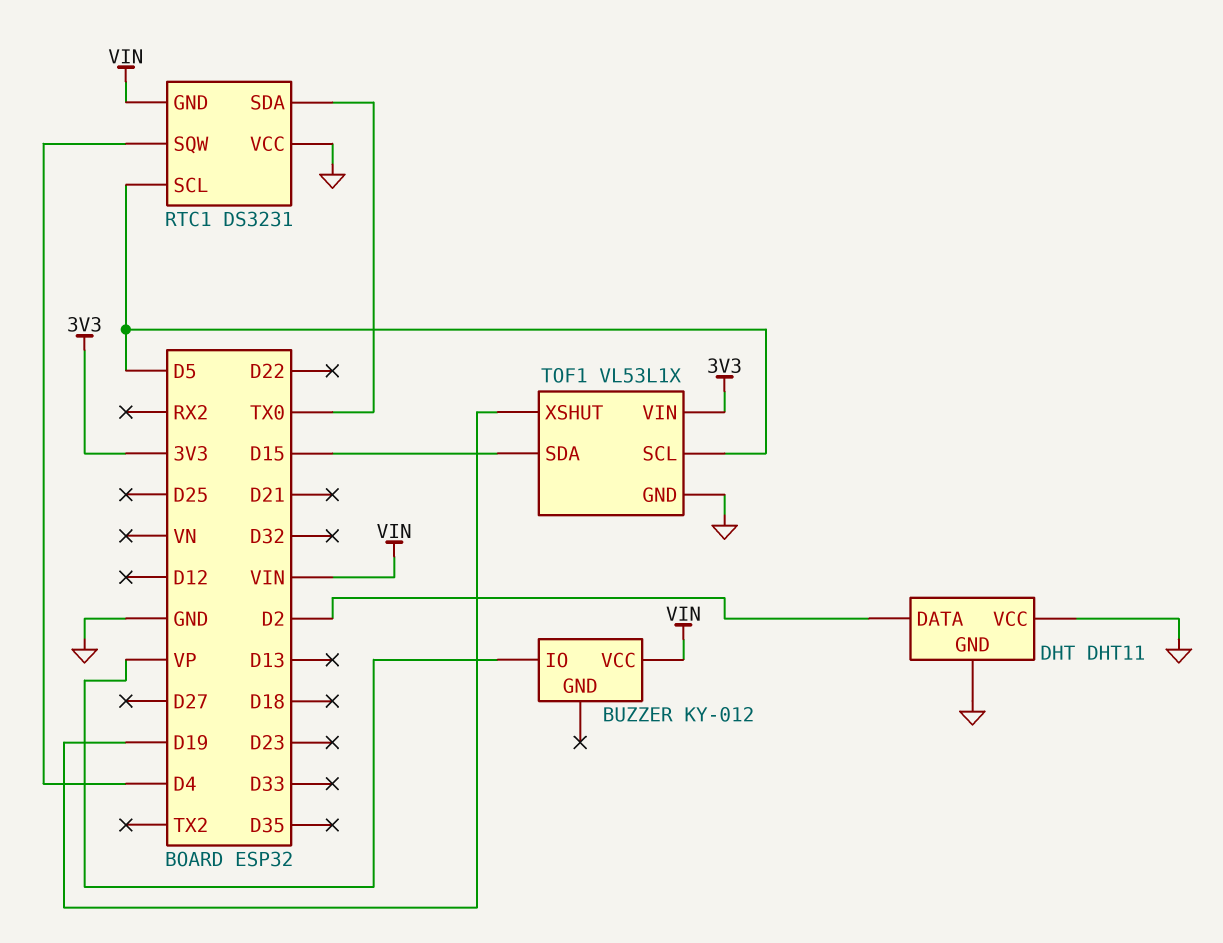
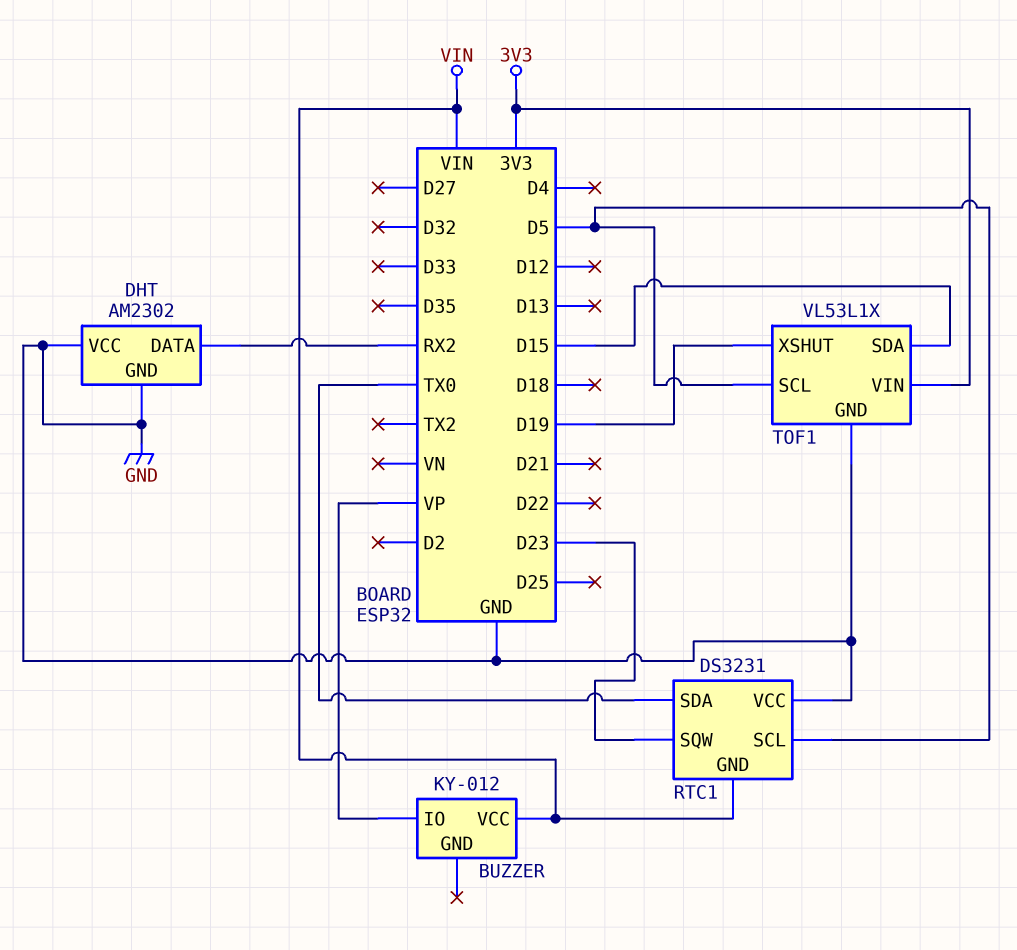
DHT: DHT11 -> AM2302
DHT pin DATA: D2 -> RX2
RTC1 pin SQW: D4 -> D23

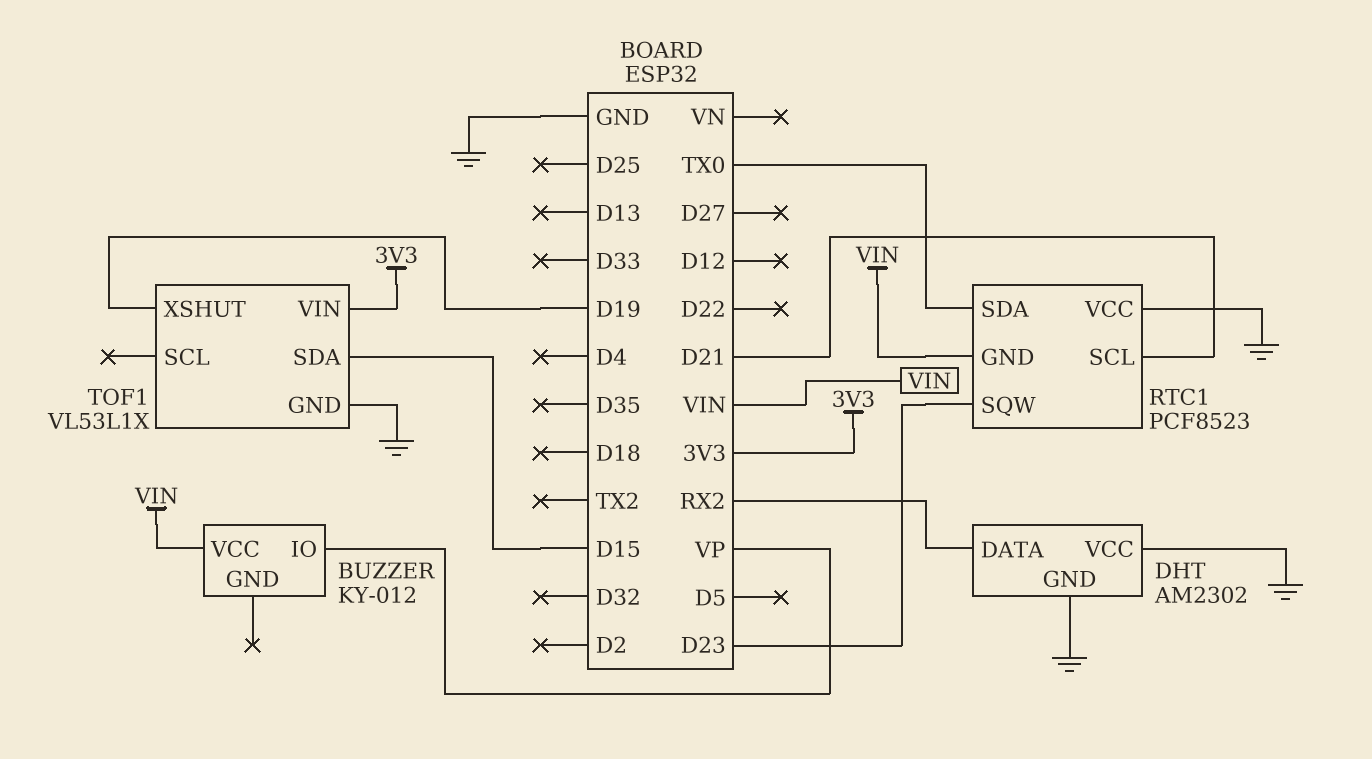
RTC1: DS3231 -> PCF8523
RTC1 pin SCL: D5 -> D21
TOF1 pin SCL: D5 -> none

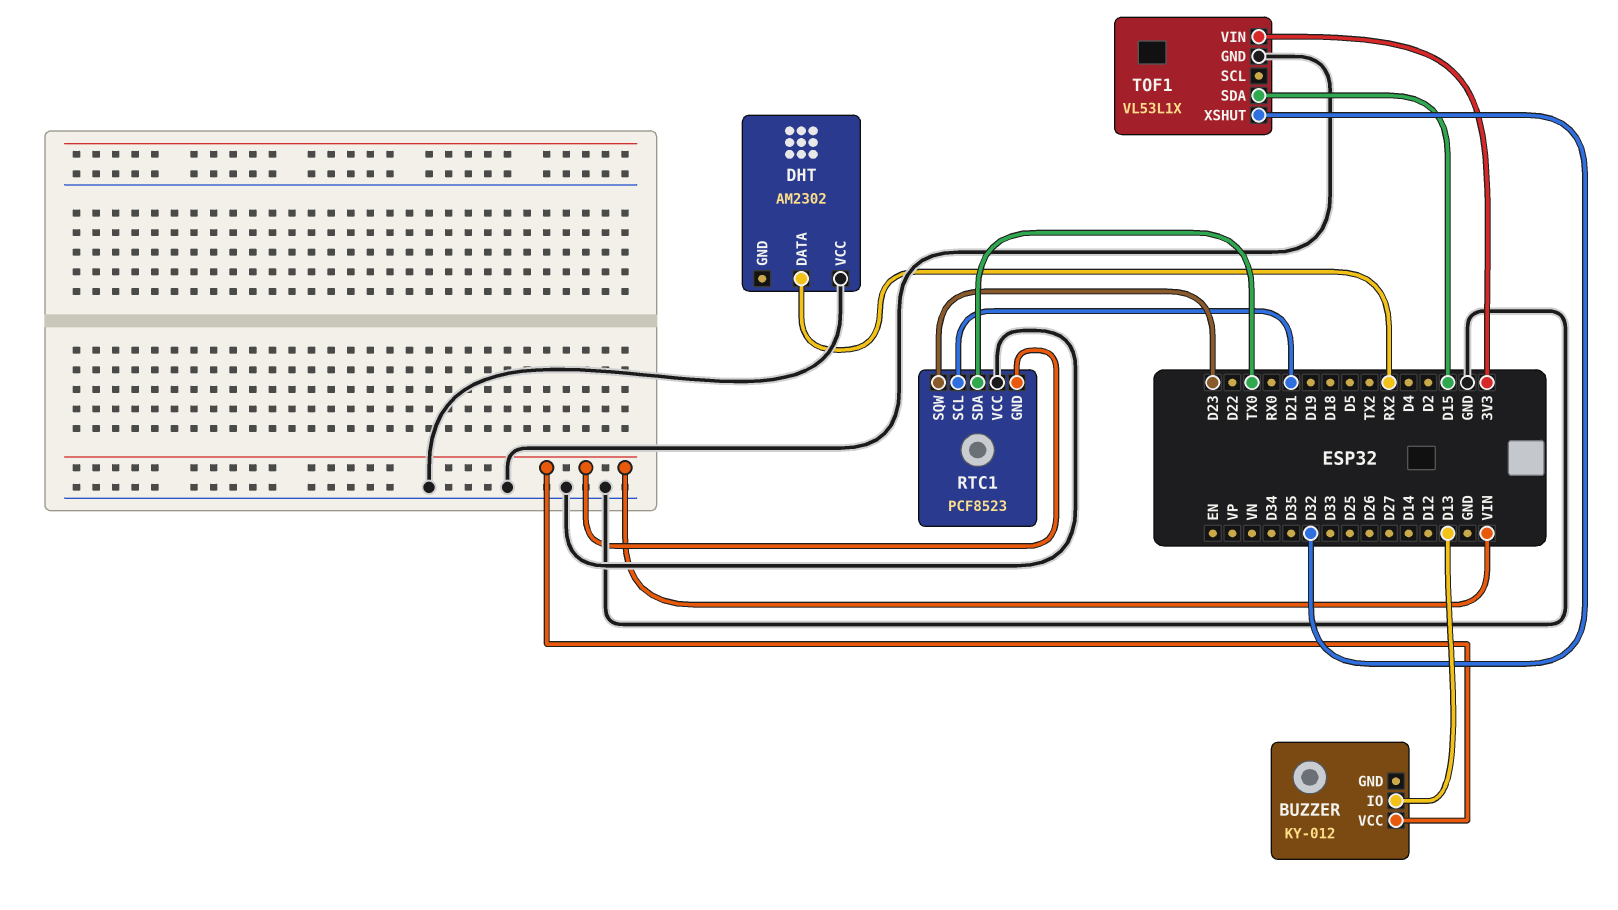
BUZZER pin IO: VP -> D13
DHT pin GND: GND -> none
TOF1 pin XSHUT: D19 -> D32

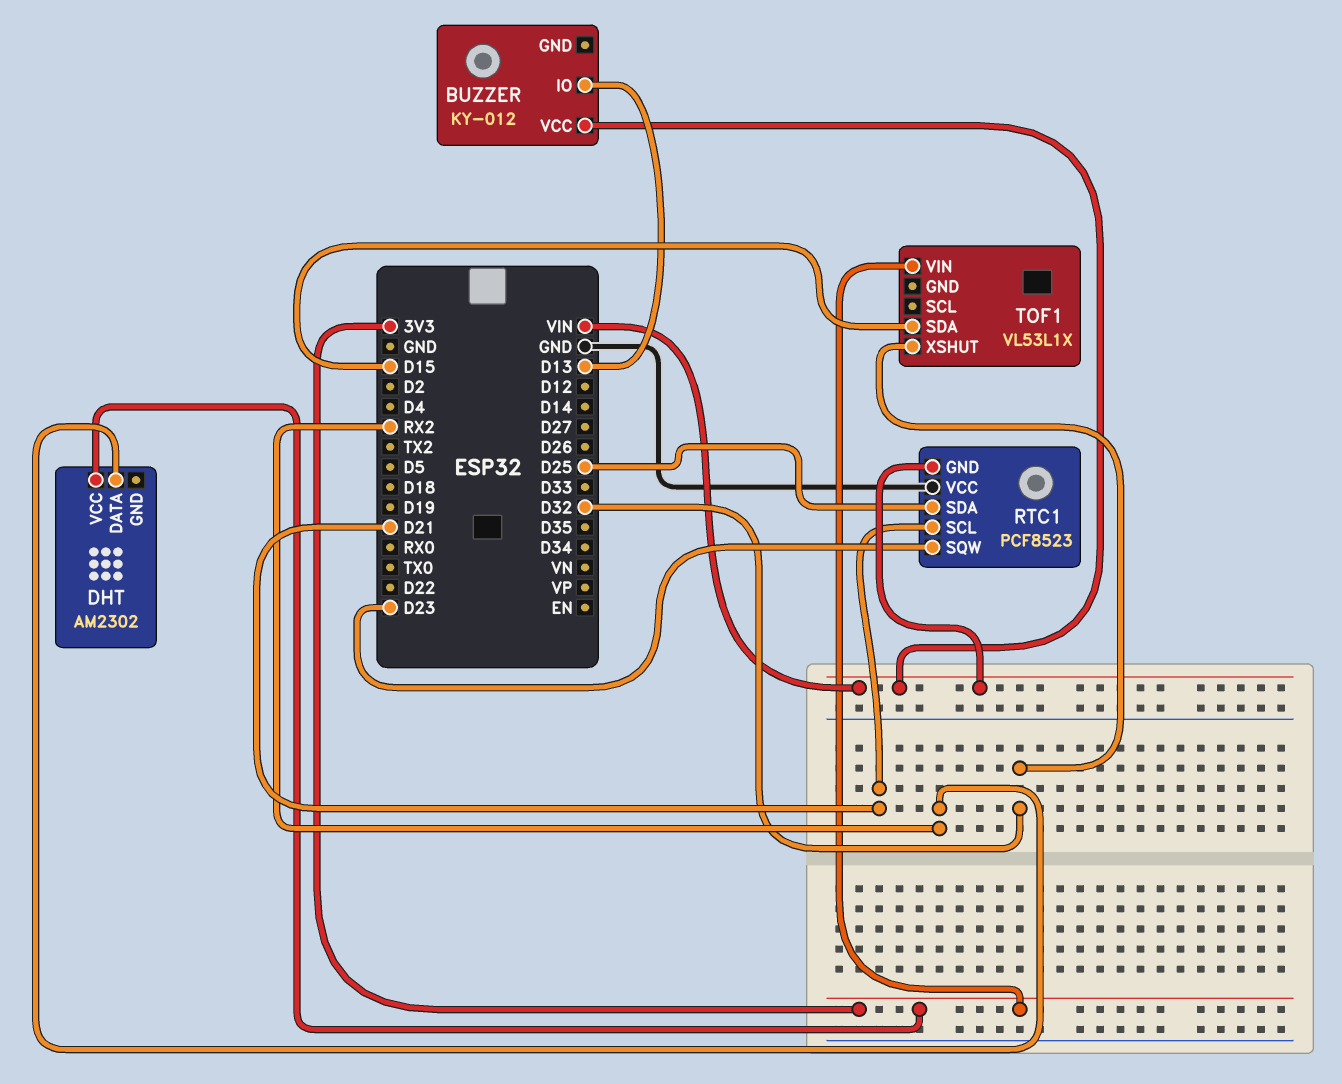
DHT pin VCC: GND -> 3V3
RTC1 pin SDA: TX0 -> D25
TOF1 pin GND: GND -> none

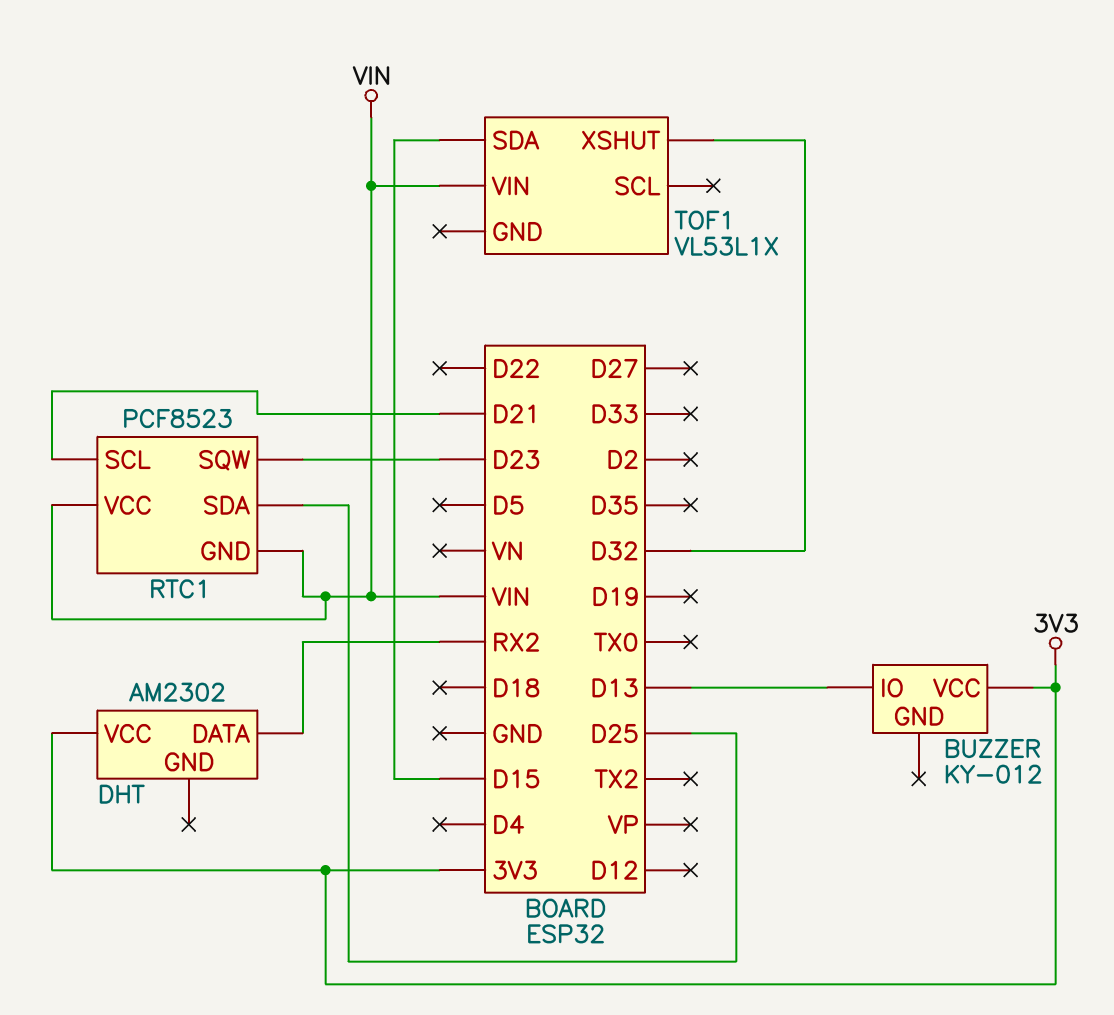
BUZZER pin VCC: VIN -> 3V3
RTC1 pin VCC: GND -> VIN
TOF1 pin VIN: 3V3 -> VIN

